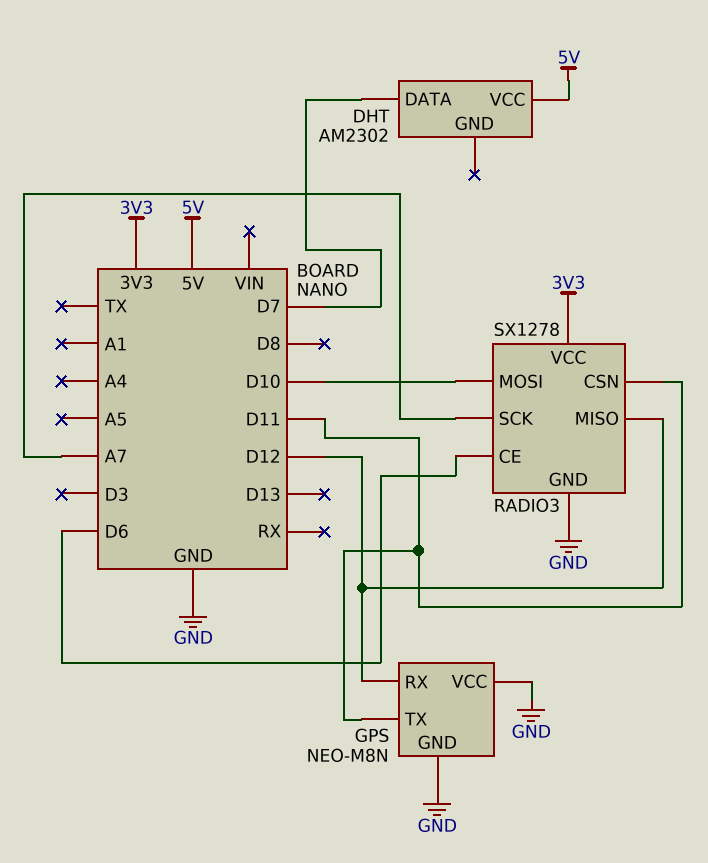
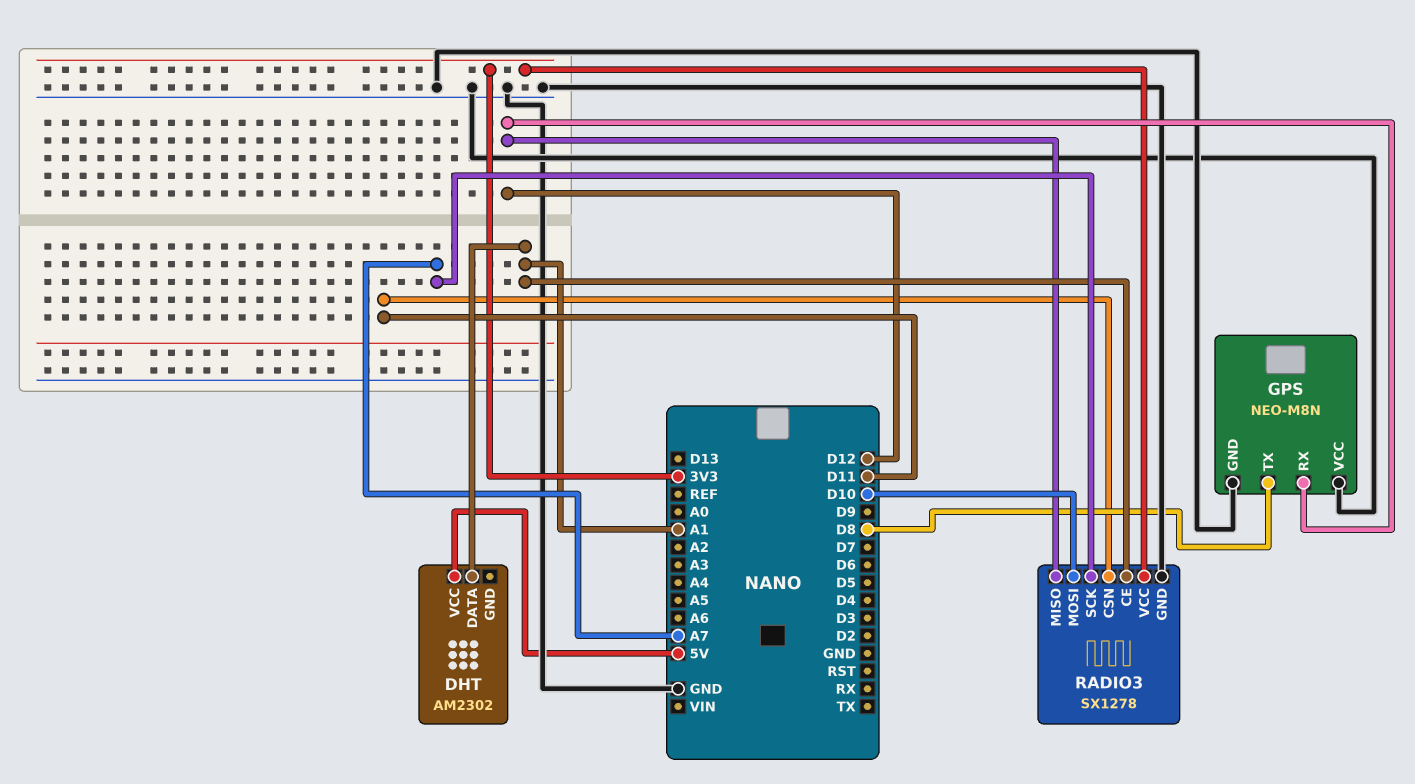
DHT pin DATA: D7 -> A1
GPS pin TX: D11 -> D8
RADIO3 pin CE: D6 -> A1

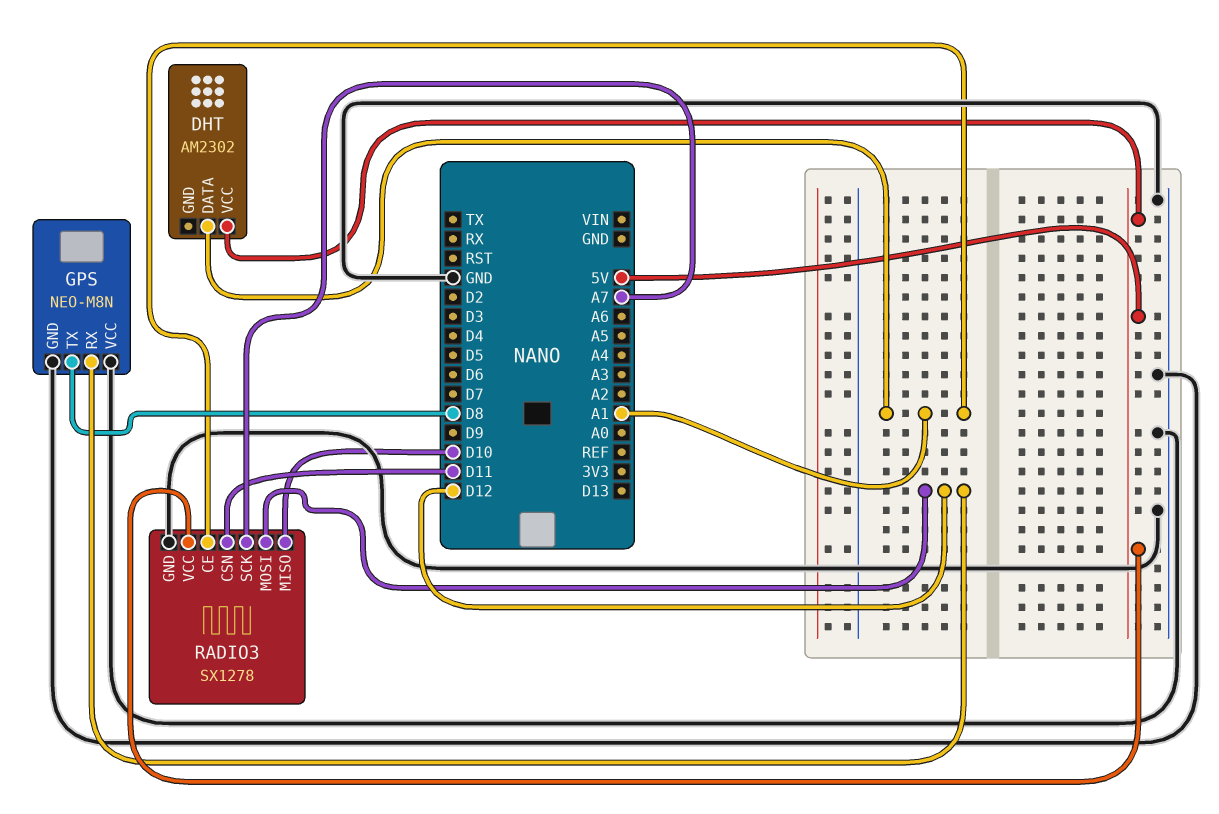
RADIO3 pin MISO: D12 -> D10
RADIO3 pin MOSI: D10 -> D12
RADIO3 pin VCC: 3V3 -> 5V

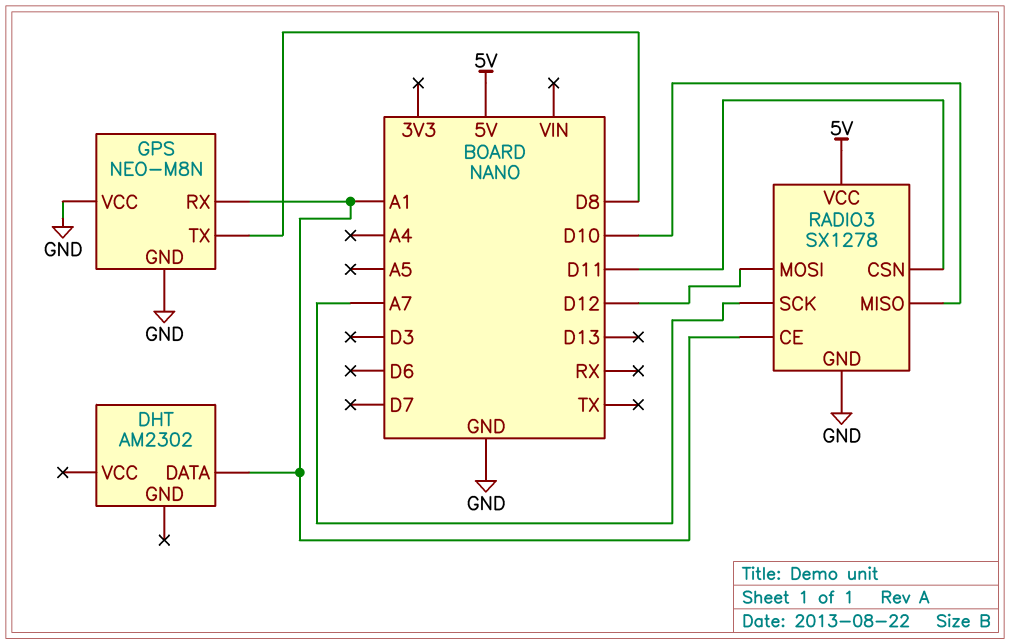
DHT pin VCC: 5V -> none
GPS pin RX: D12 -> A1

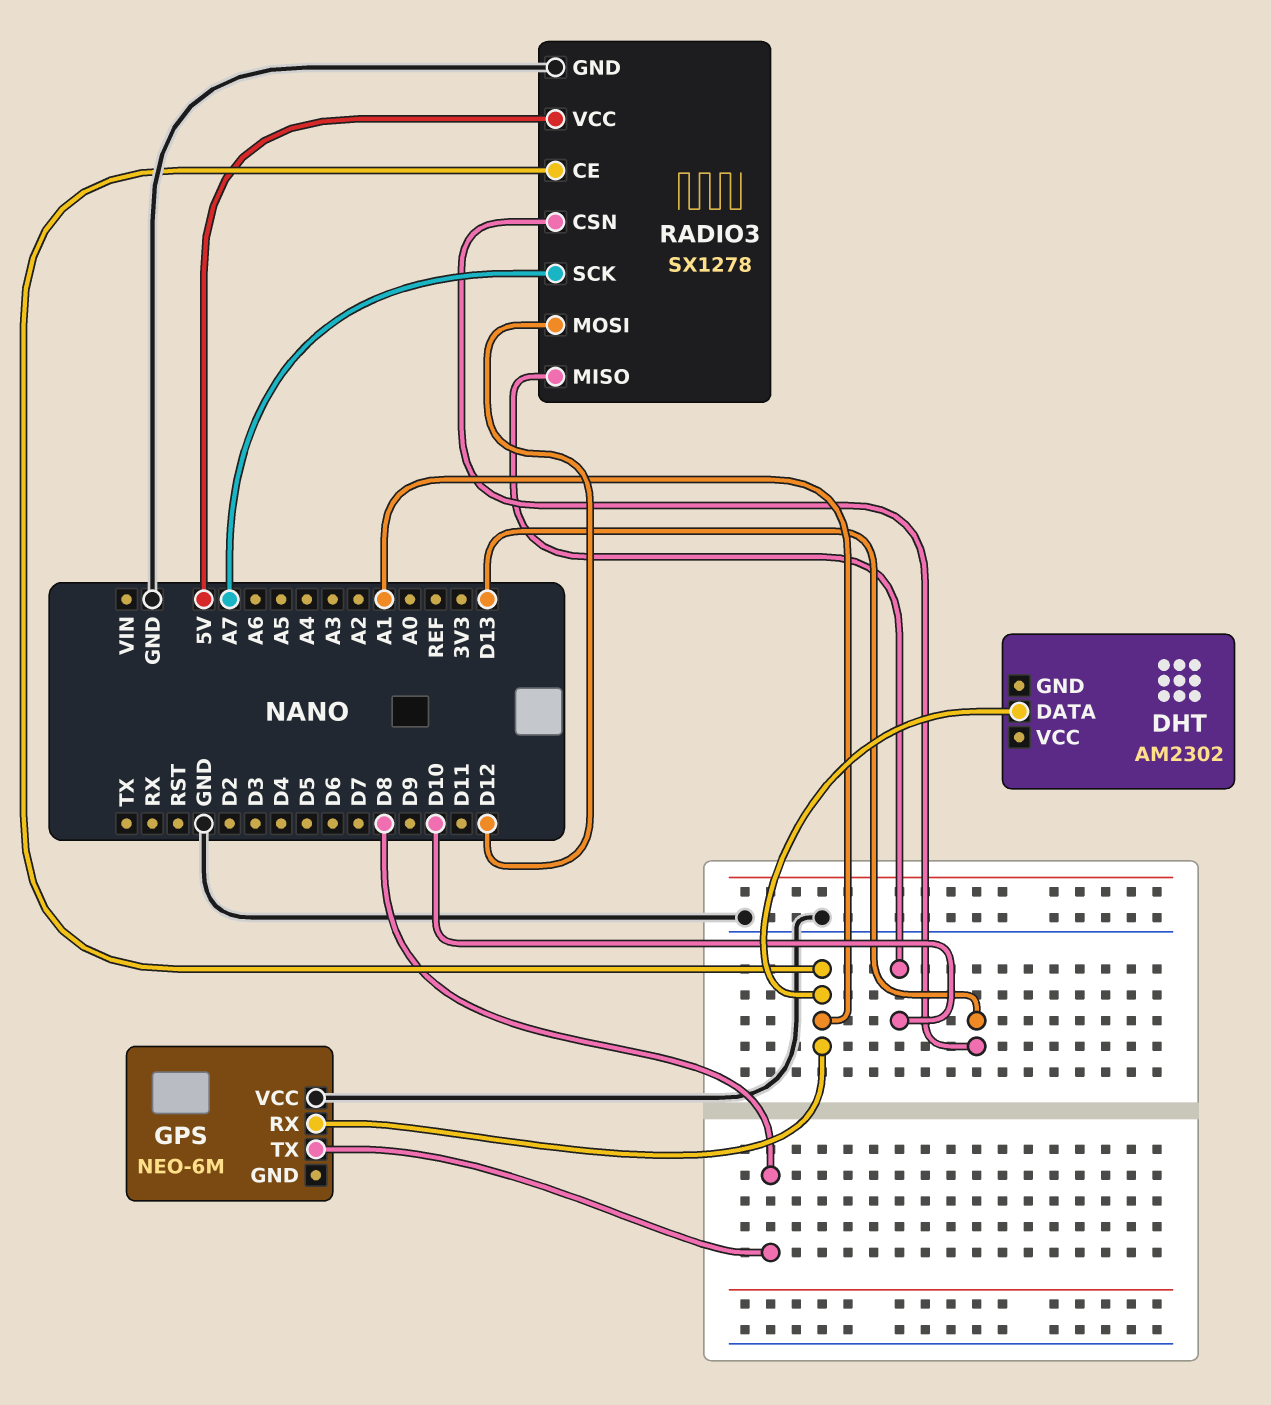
GPS: NEO-M8N -> NEO-6M
GPS pin GND: GND -> none
RADIO3 pin CSN: D11 -> D13

